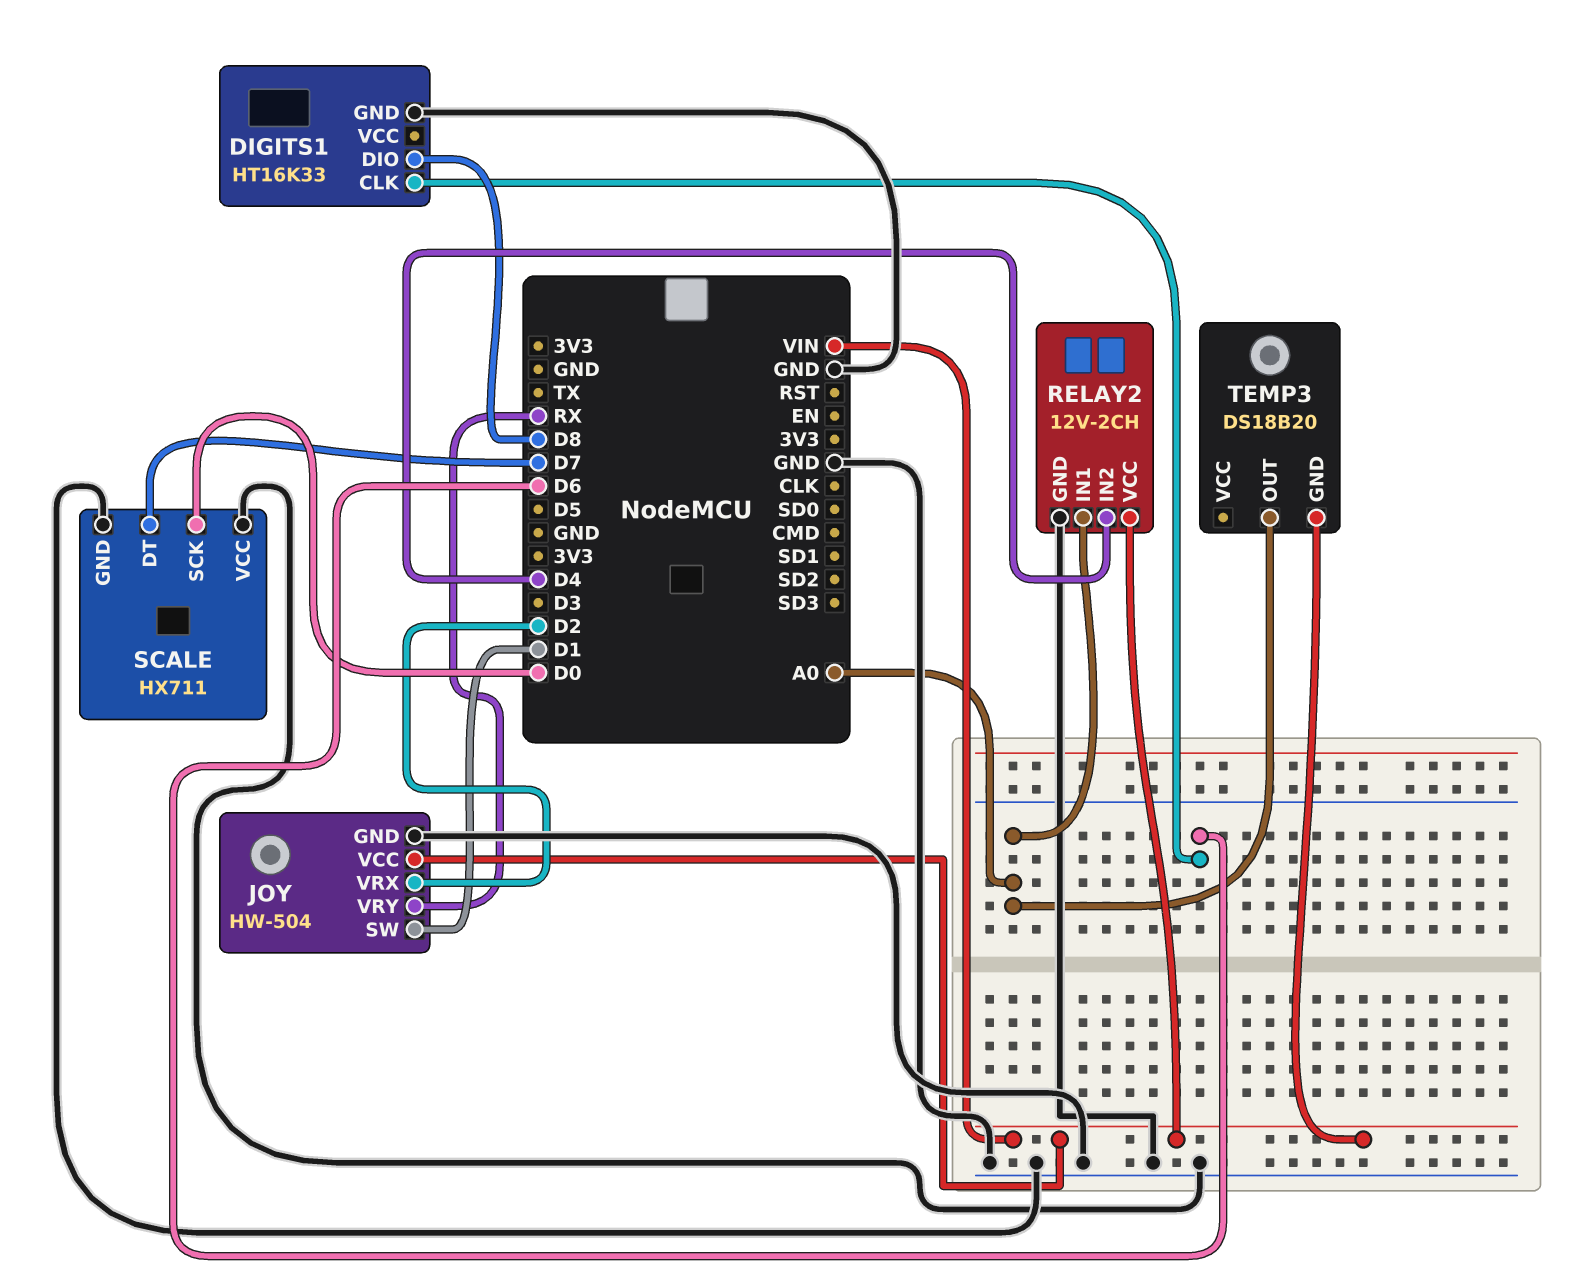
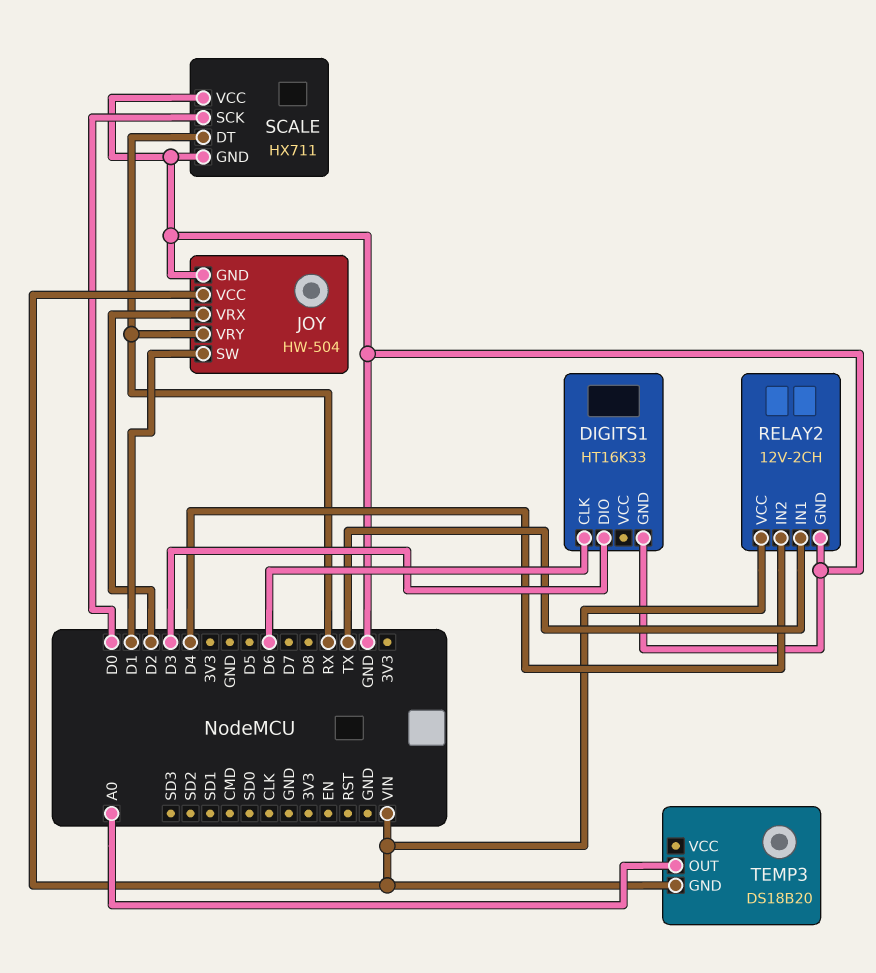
DIGITS1 pin DIO: D8 -> D3
RELAY2 pin IN1: A0 -> TX
SCALE pin DT: D7 -> RX

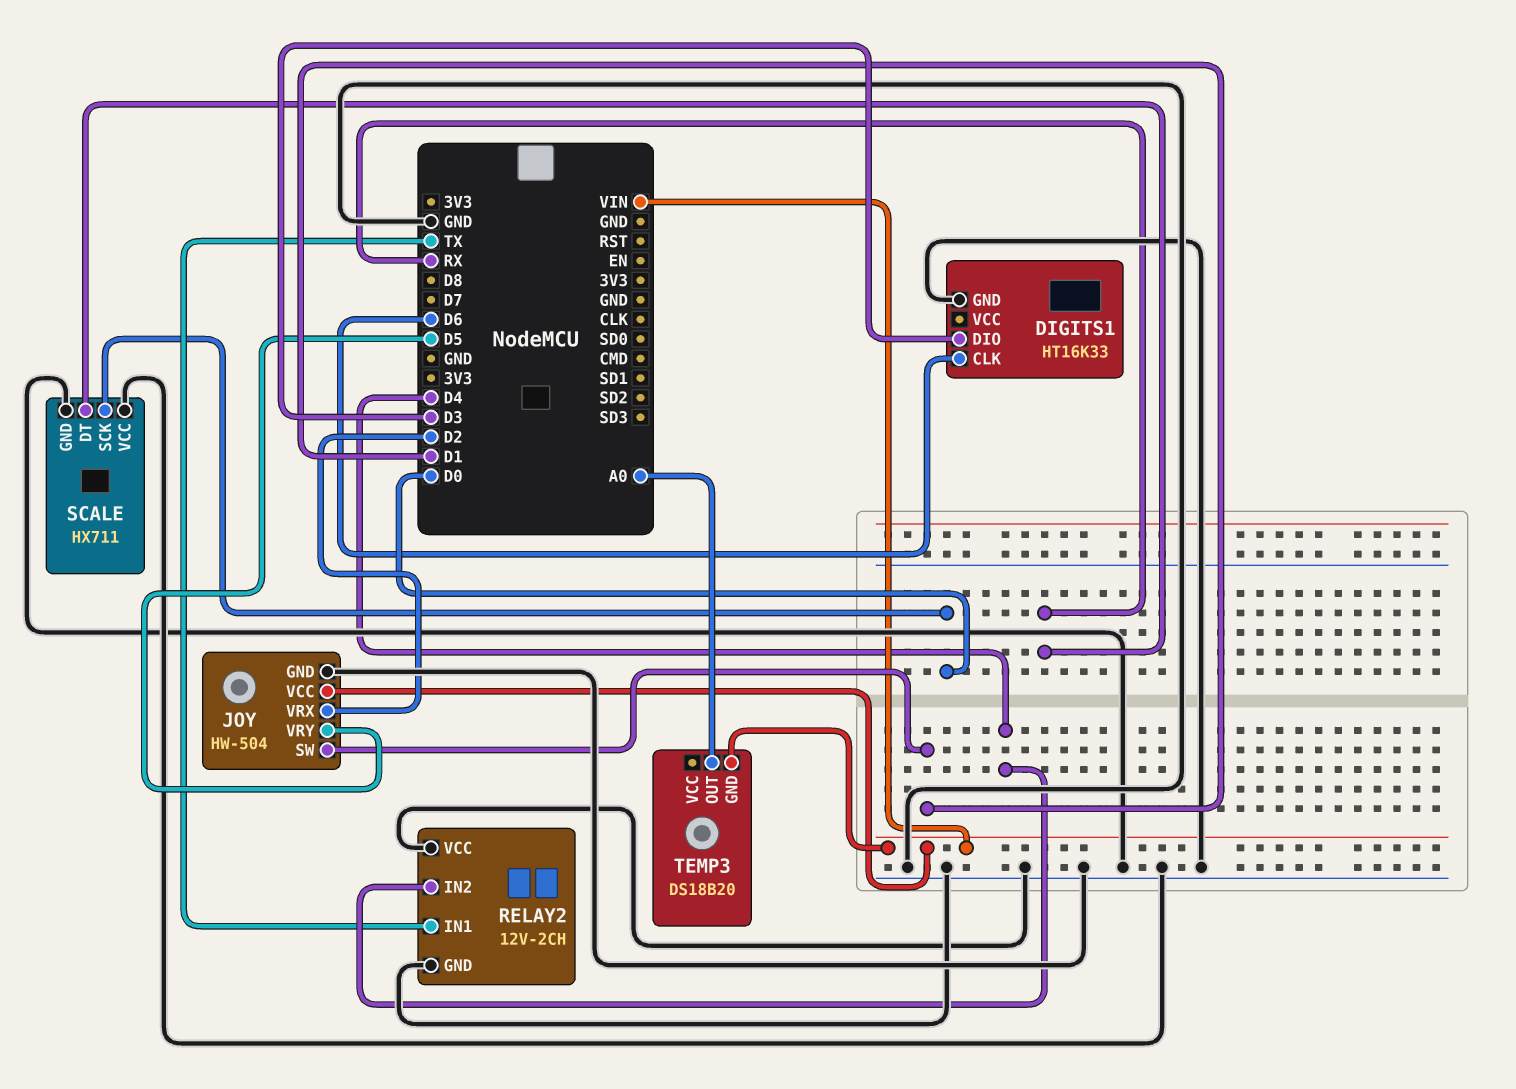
JOY pin VRY: RX -> D5
RELAY2 pin VCC: VIN -> GND

